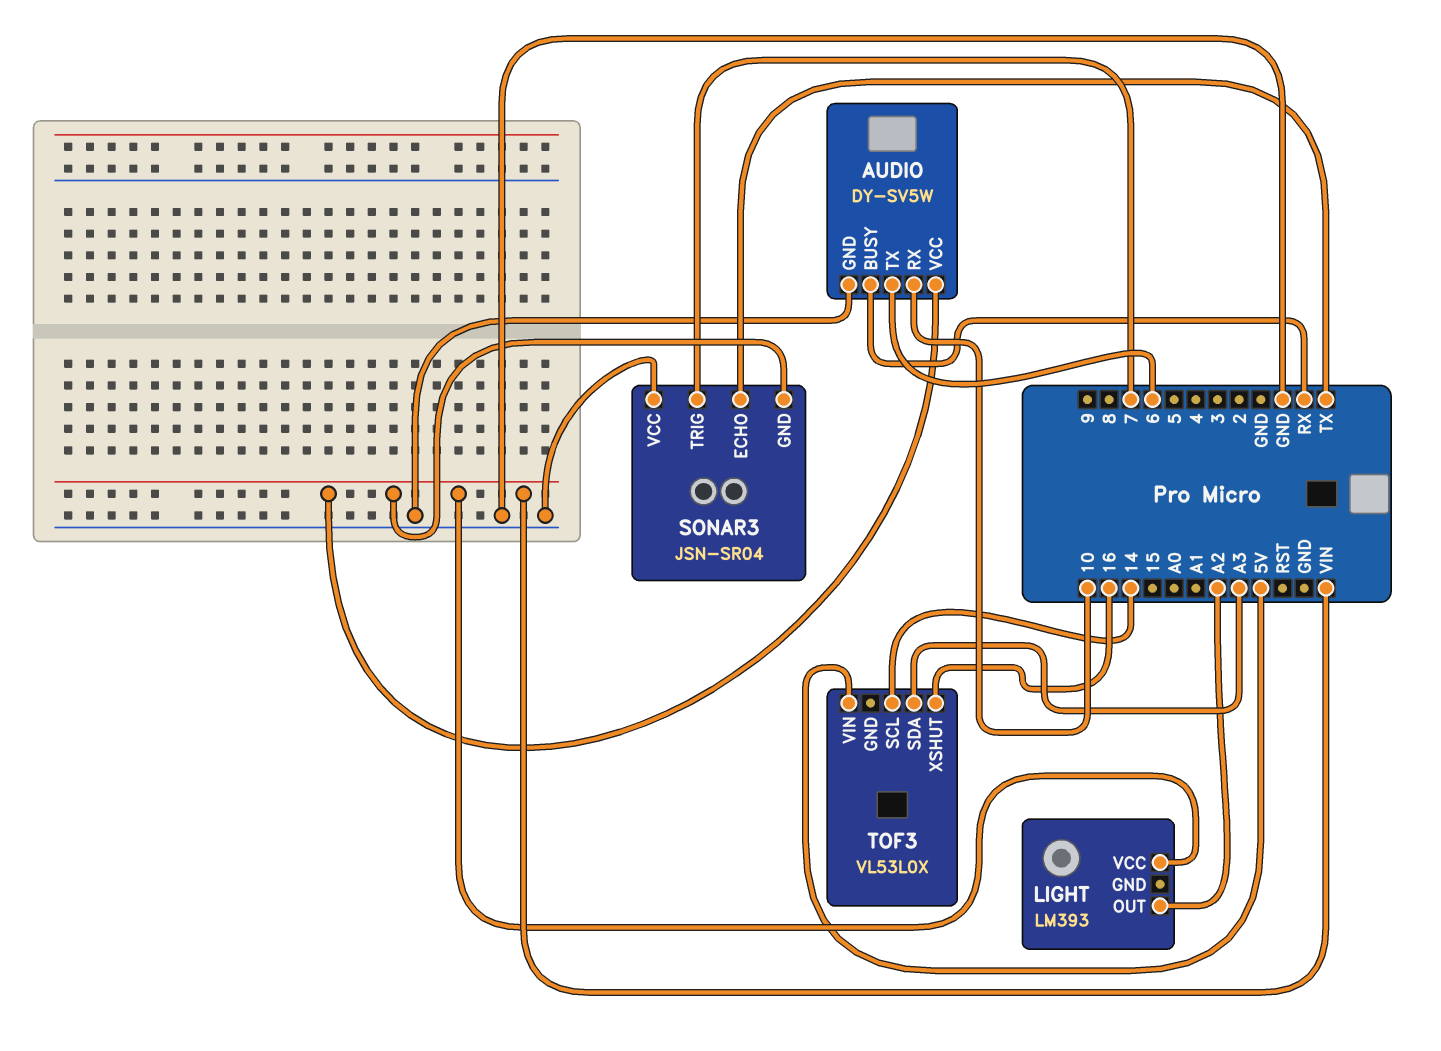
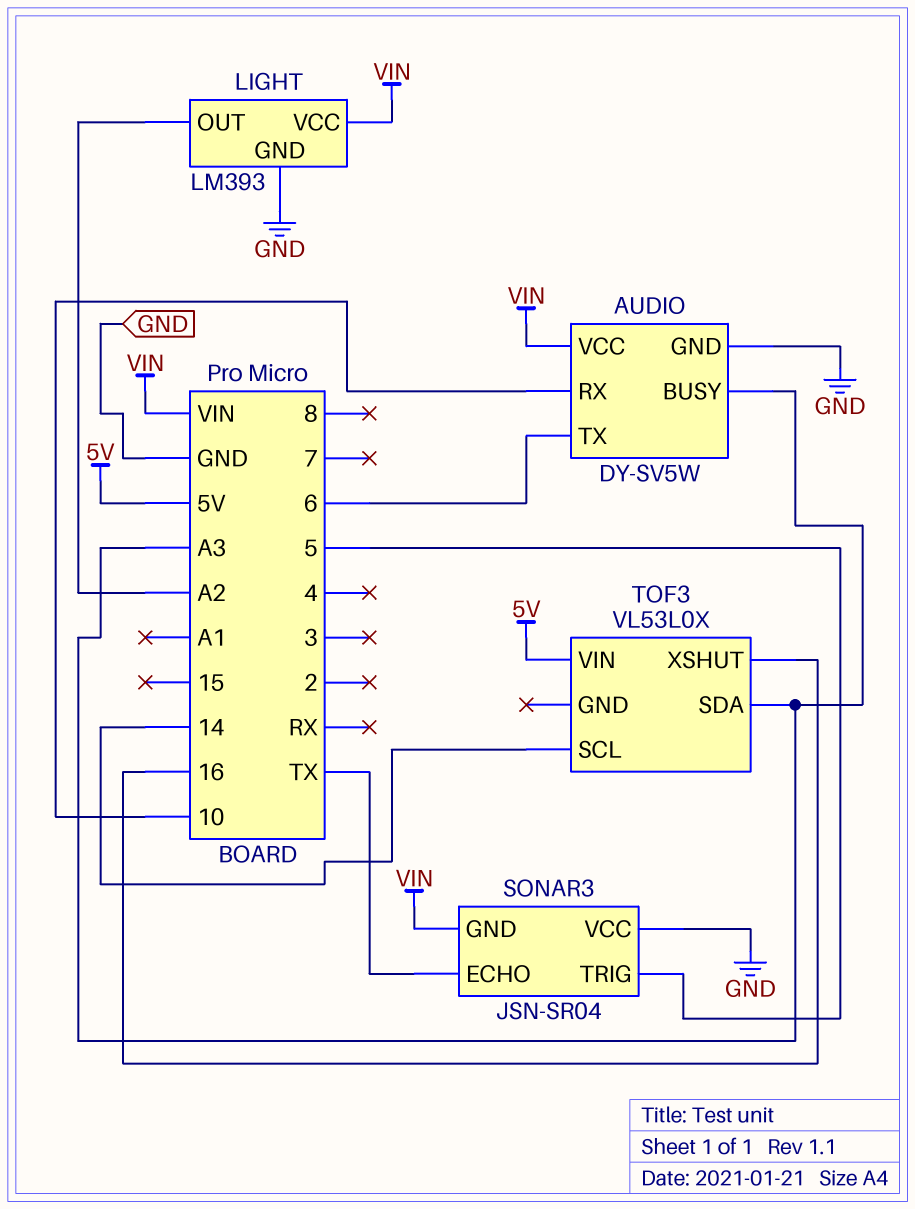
AUDIO pin BUSY: RX -> A3
LIGHT pin GND: none -> GND
SONAR3 pin TRIG: 7 -> 5

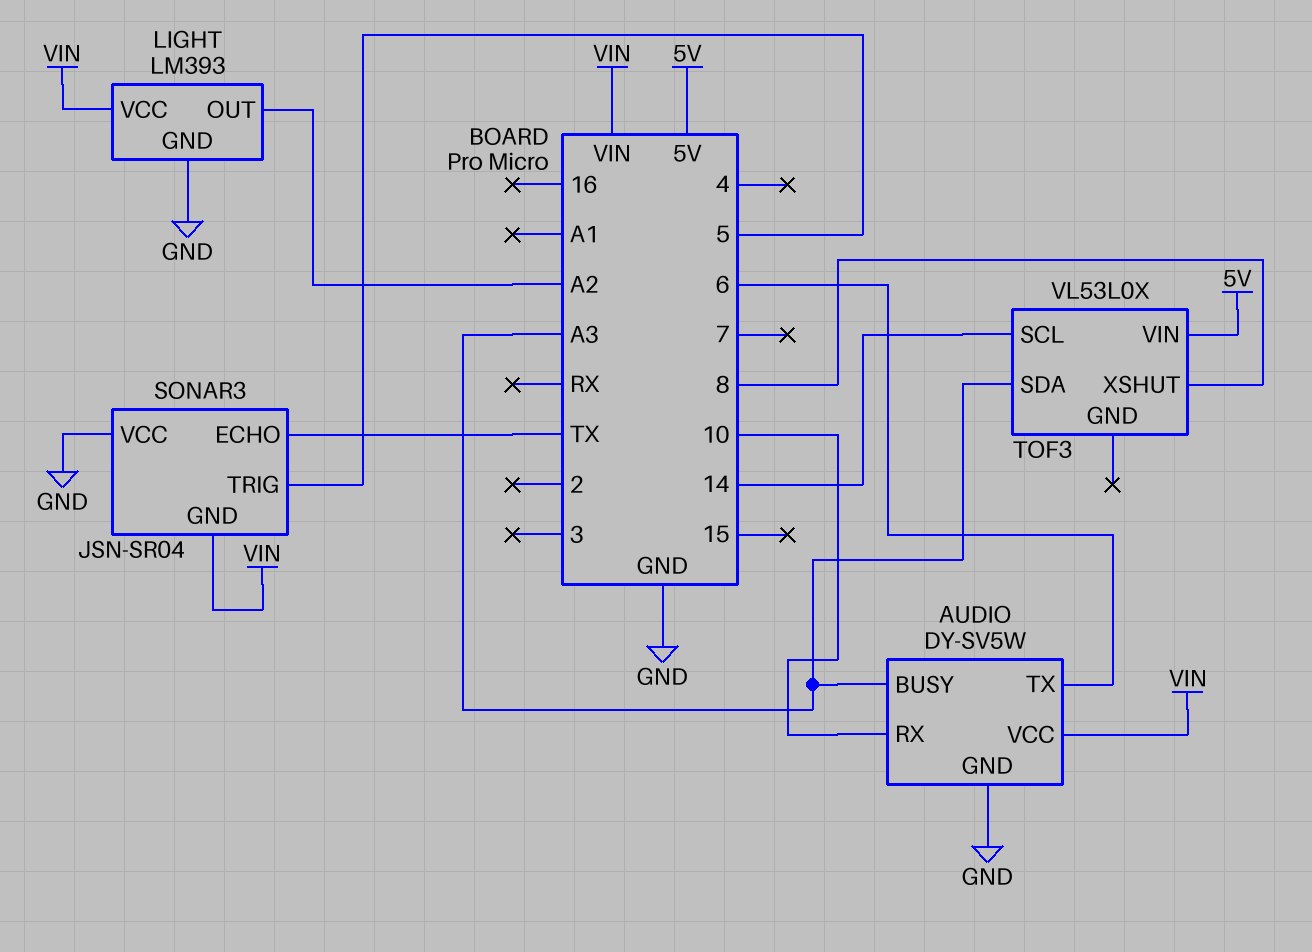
TOF3 pin XSHUT: 16 -> 8

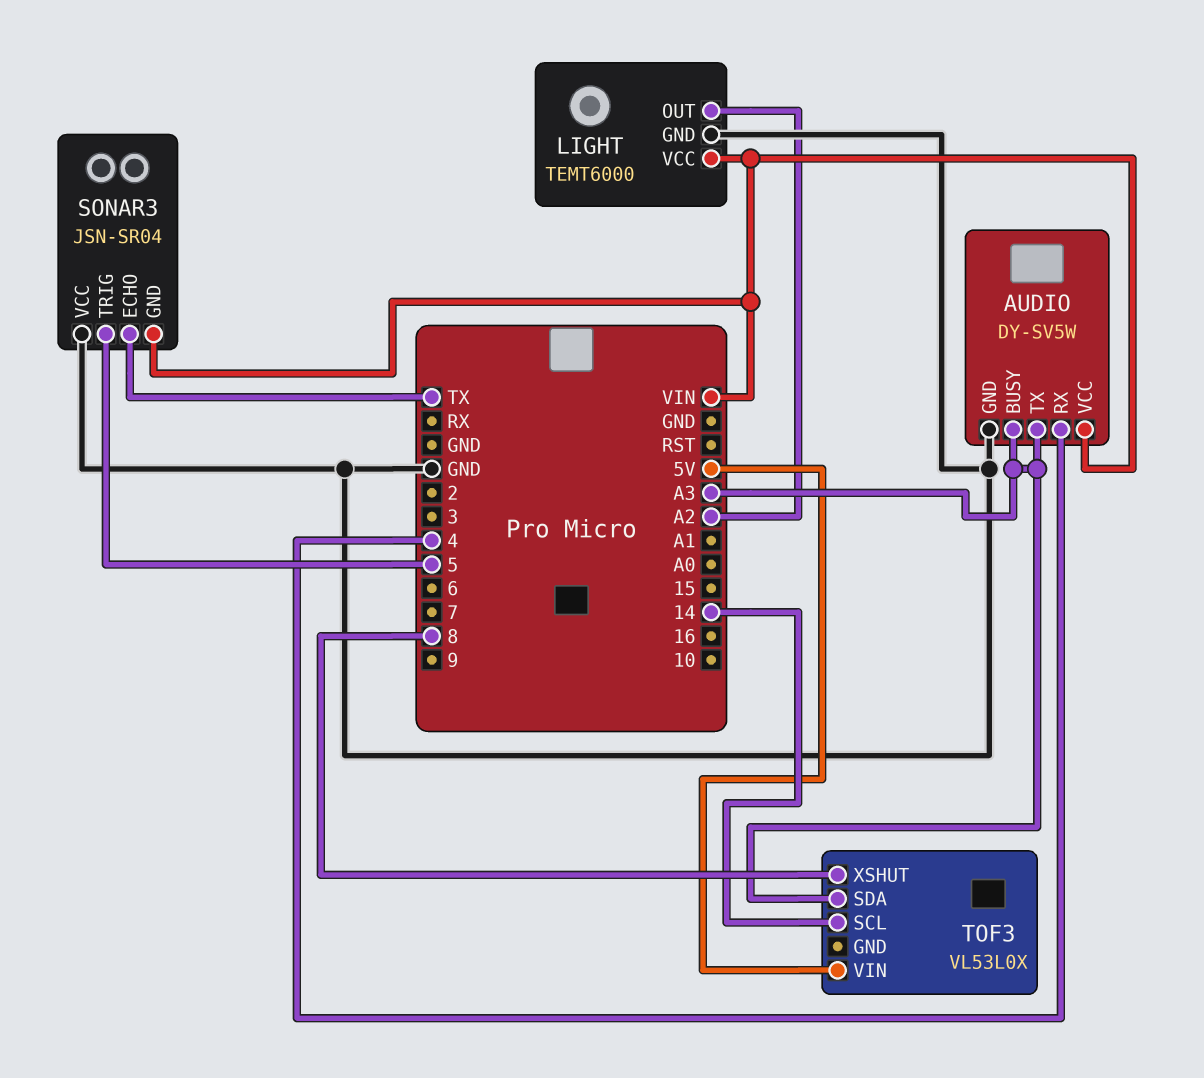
AUDIO pin RX: 10 -> 4
AUDIO pin TX: 6 -> A3
LIGHT: LM393 -> TEMT6000

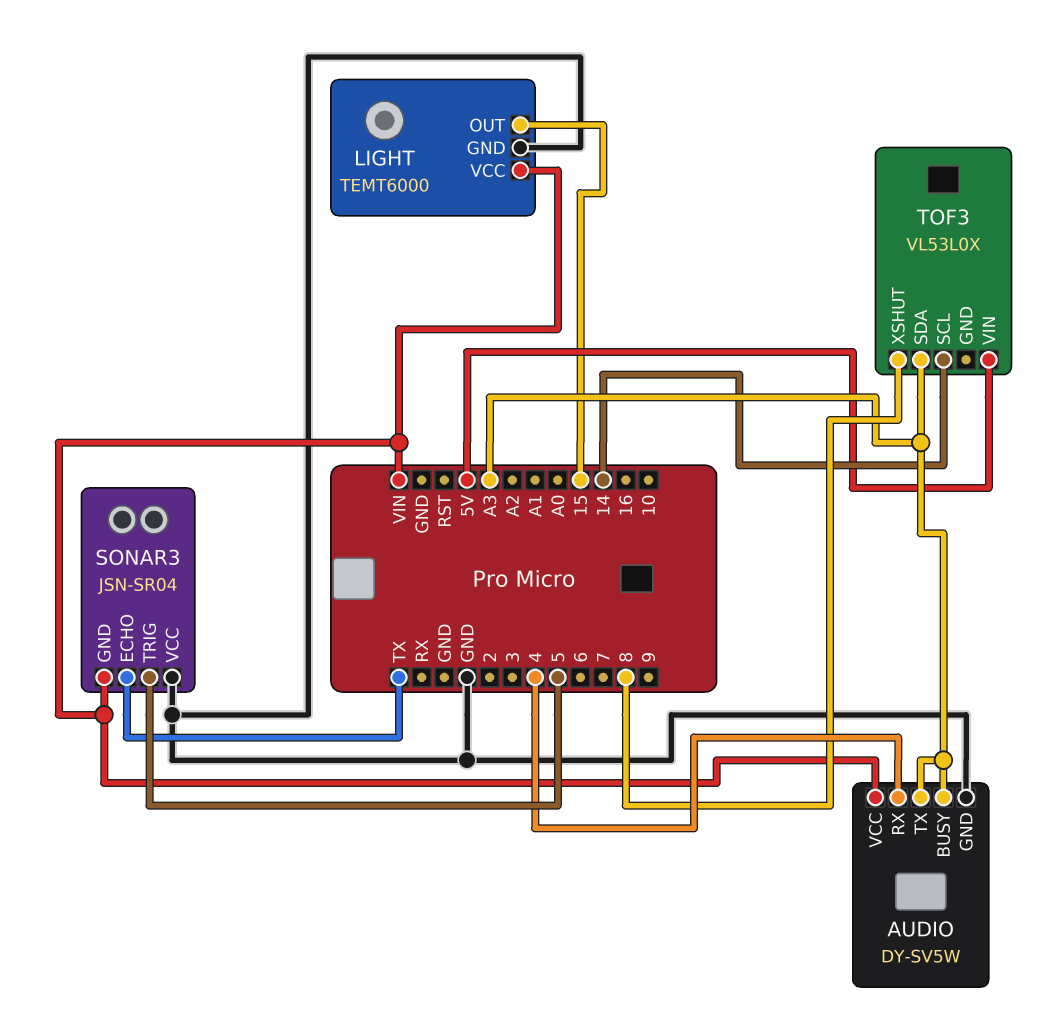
LIGHT pin OUT: A2 -> 15

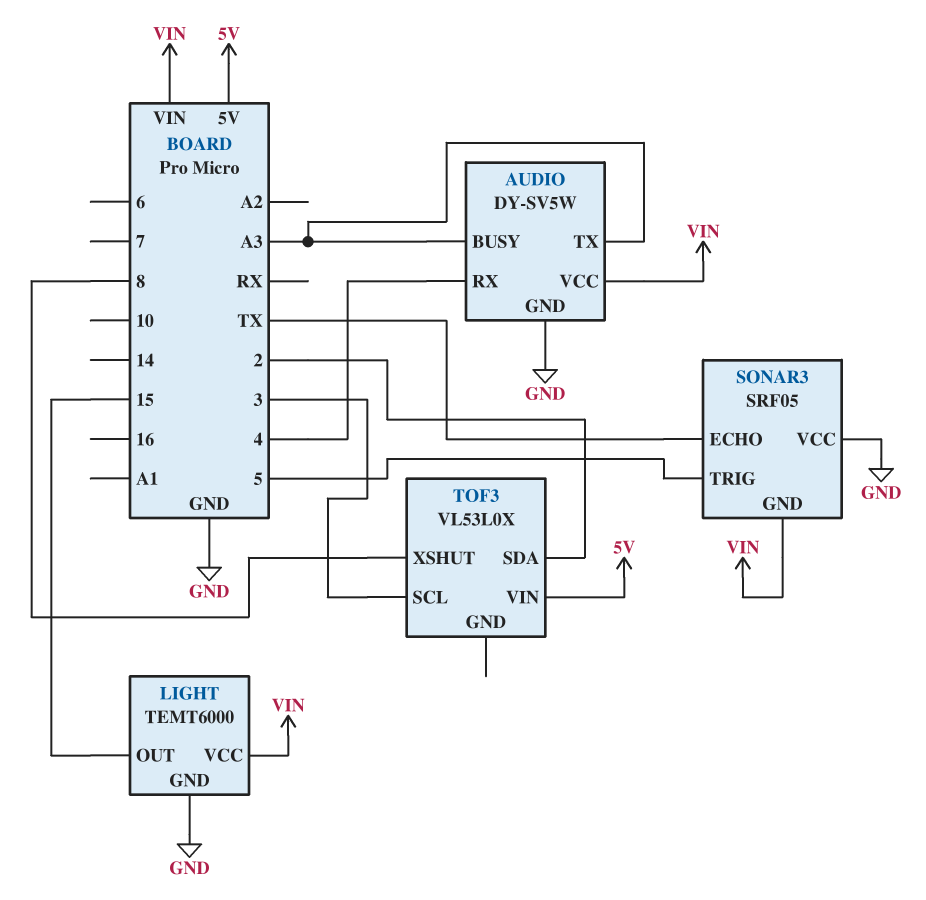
SONAR3: JSN-SR04 -> SRF05
TOF3 pin SCL: 14 -> 3
TOF3 pin SDA: A3 -> 2

